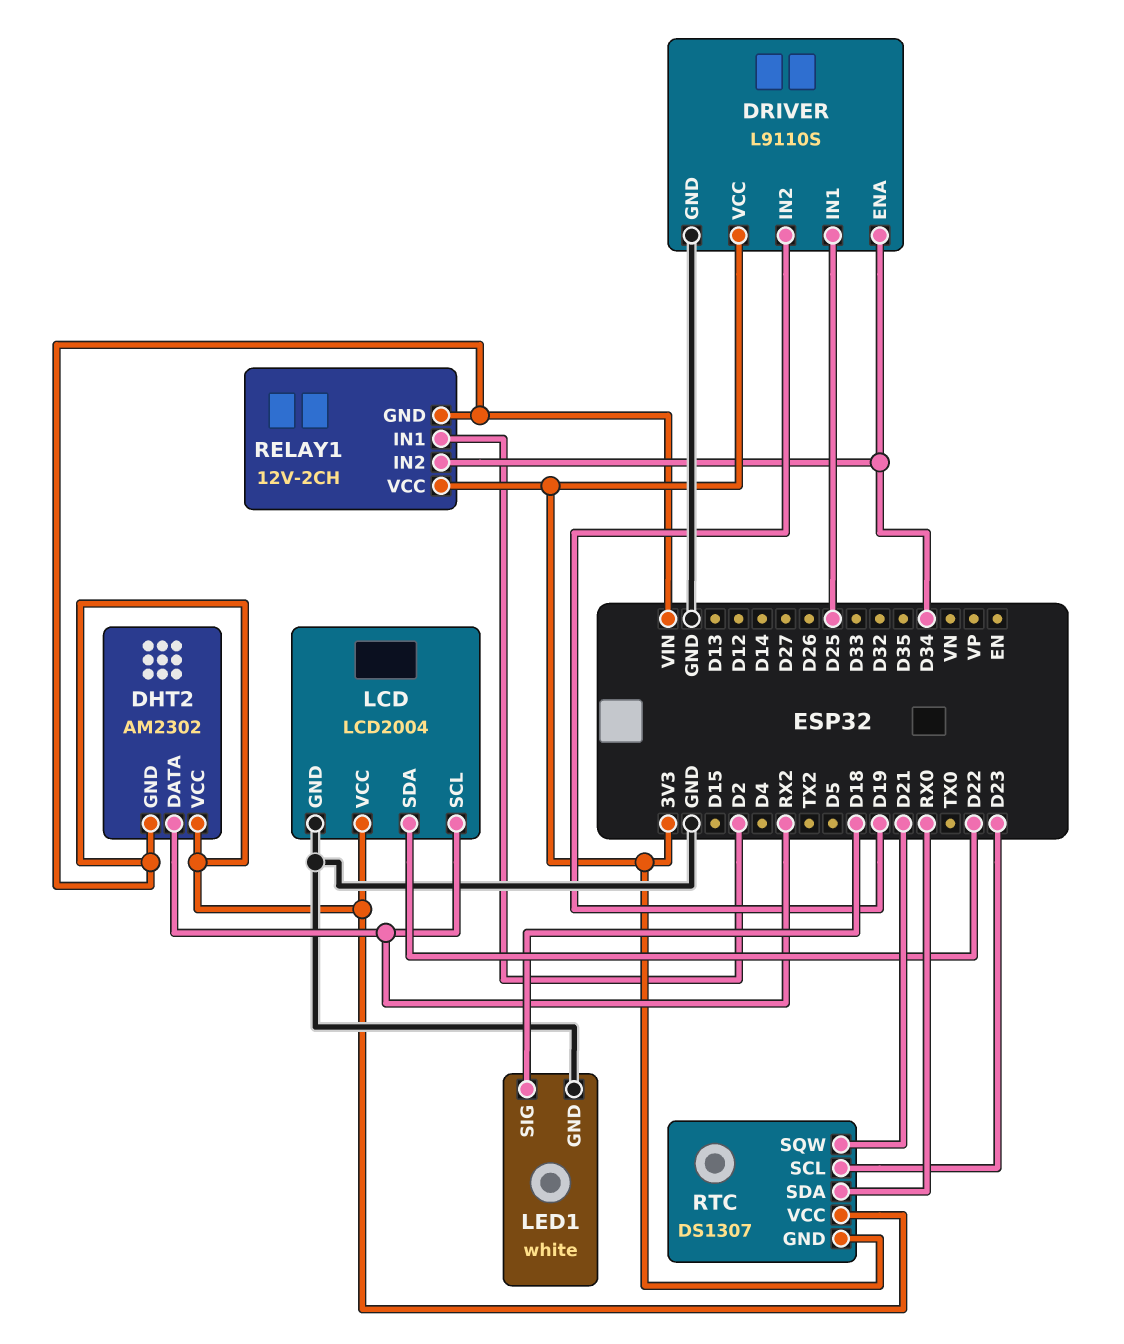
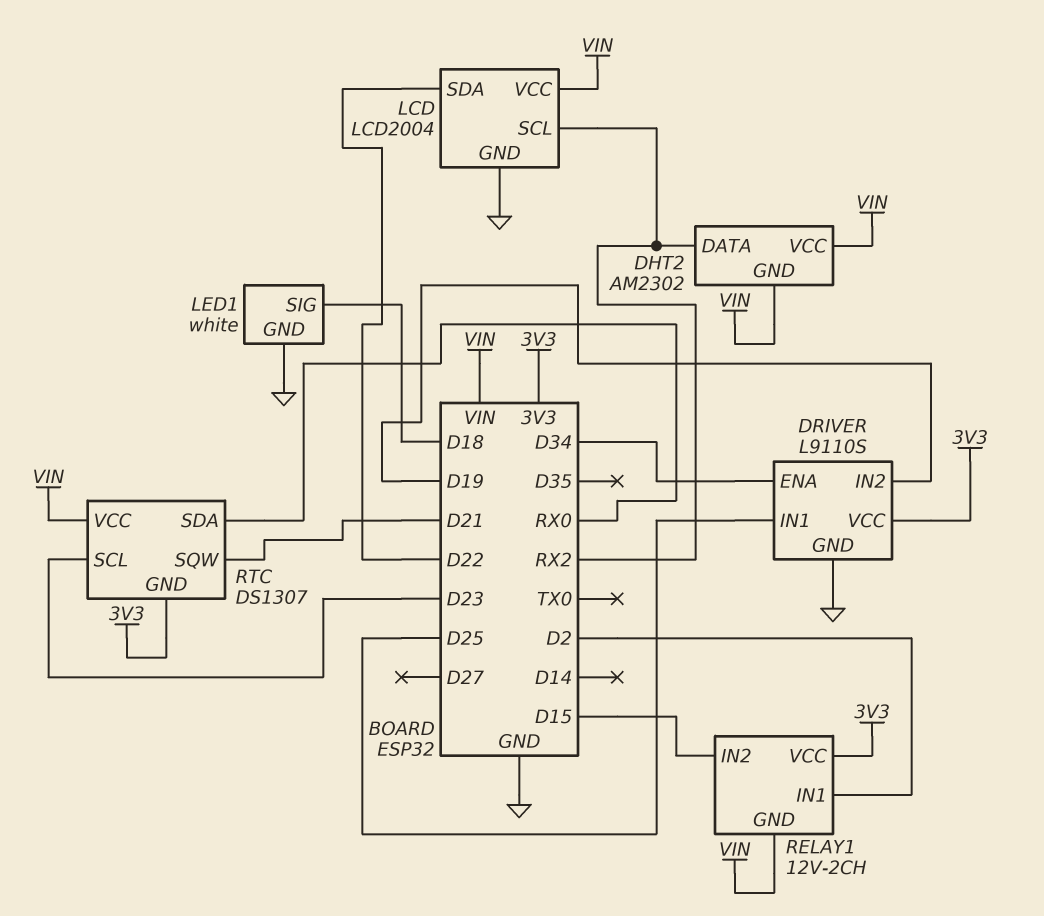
RELAY1 pin IN2: D34 -> D15

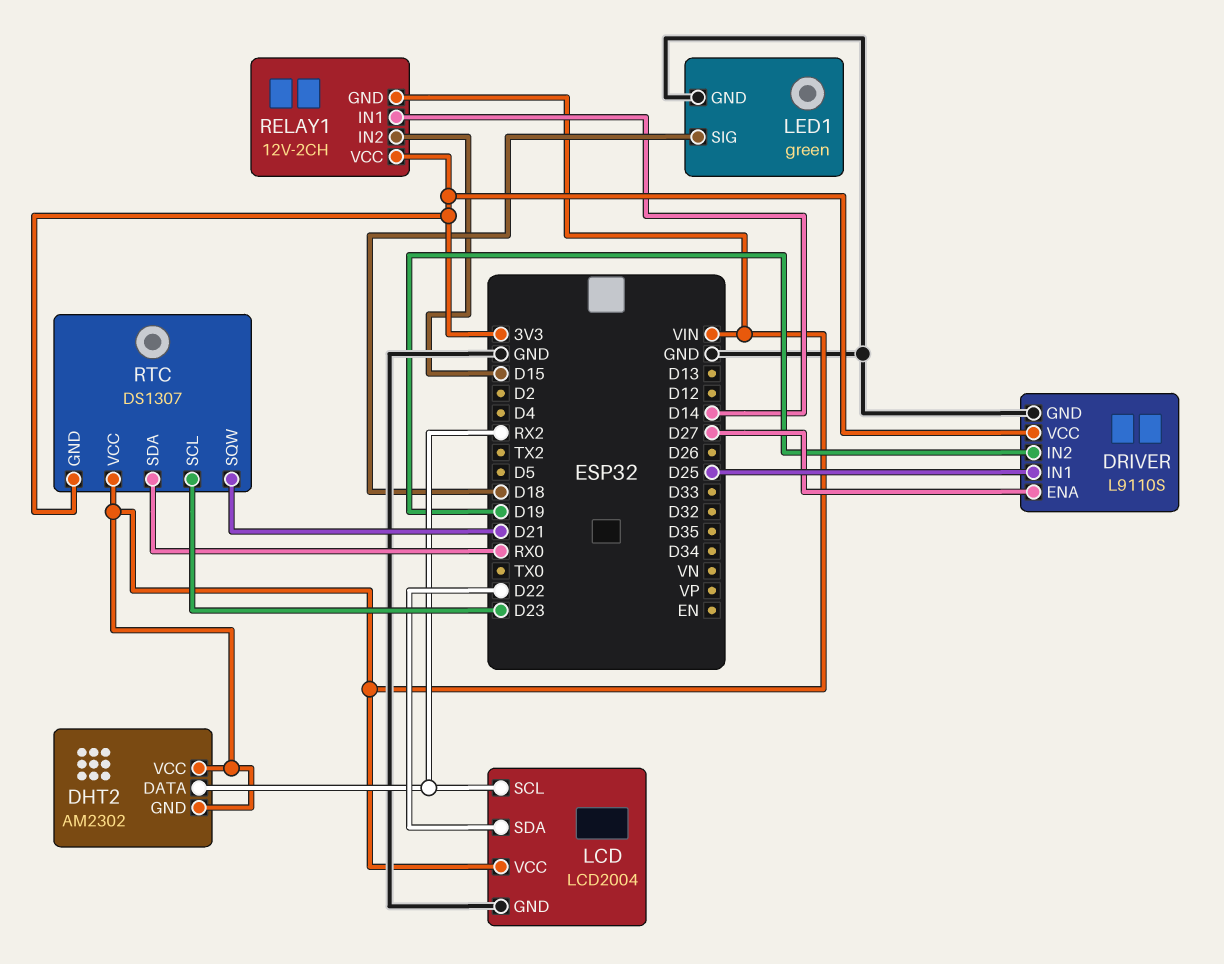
DRIVER pin ENA: D34 -> D27
LED1: white -> green
RELAY1 pin IN1: D2 -> D14

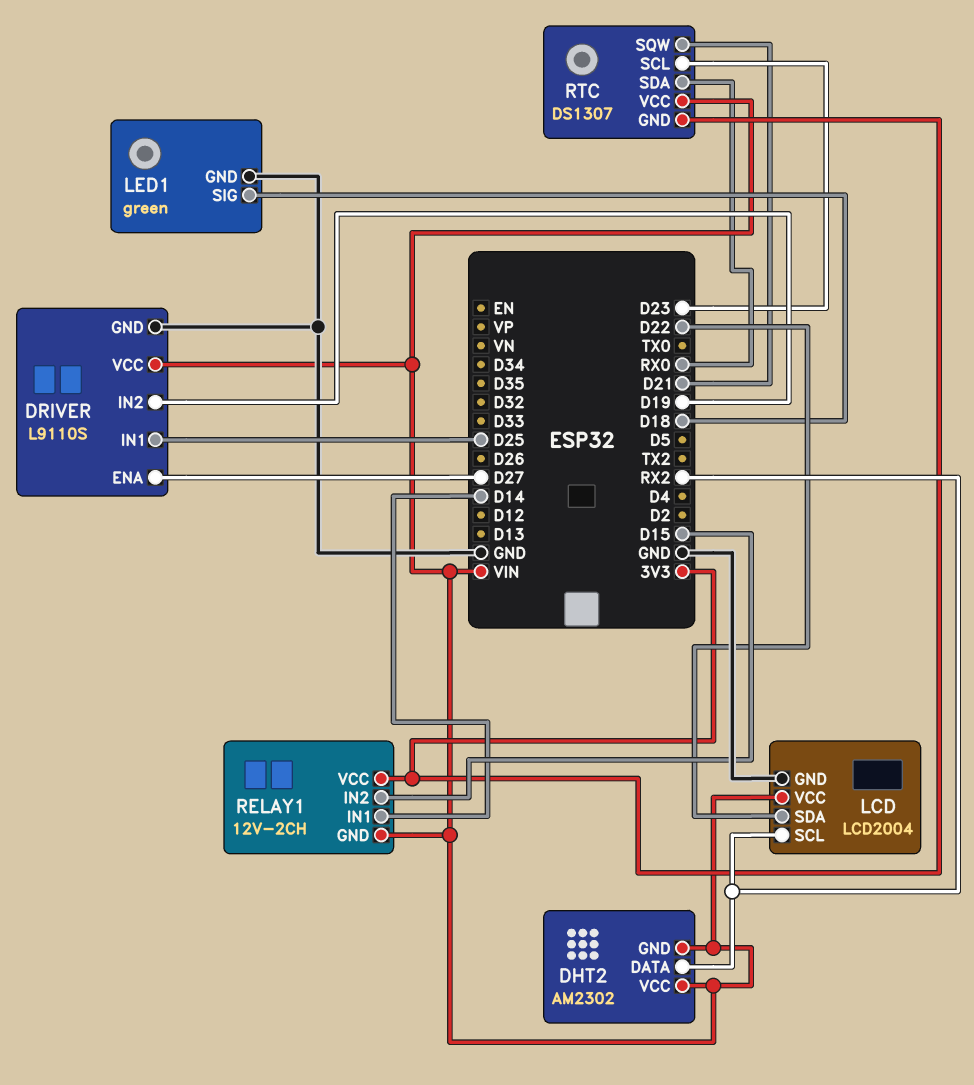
DRIVER pin VCC: 3V3 -> VIN

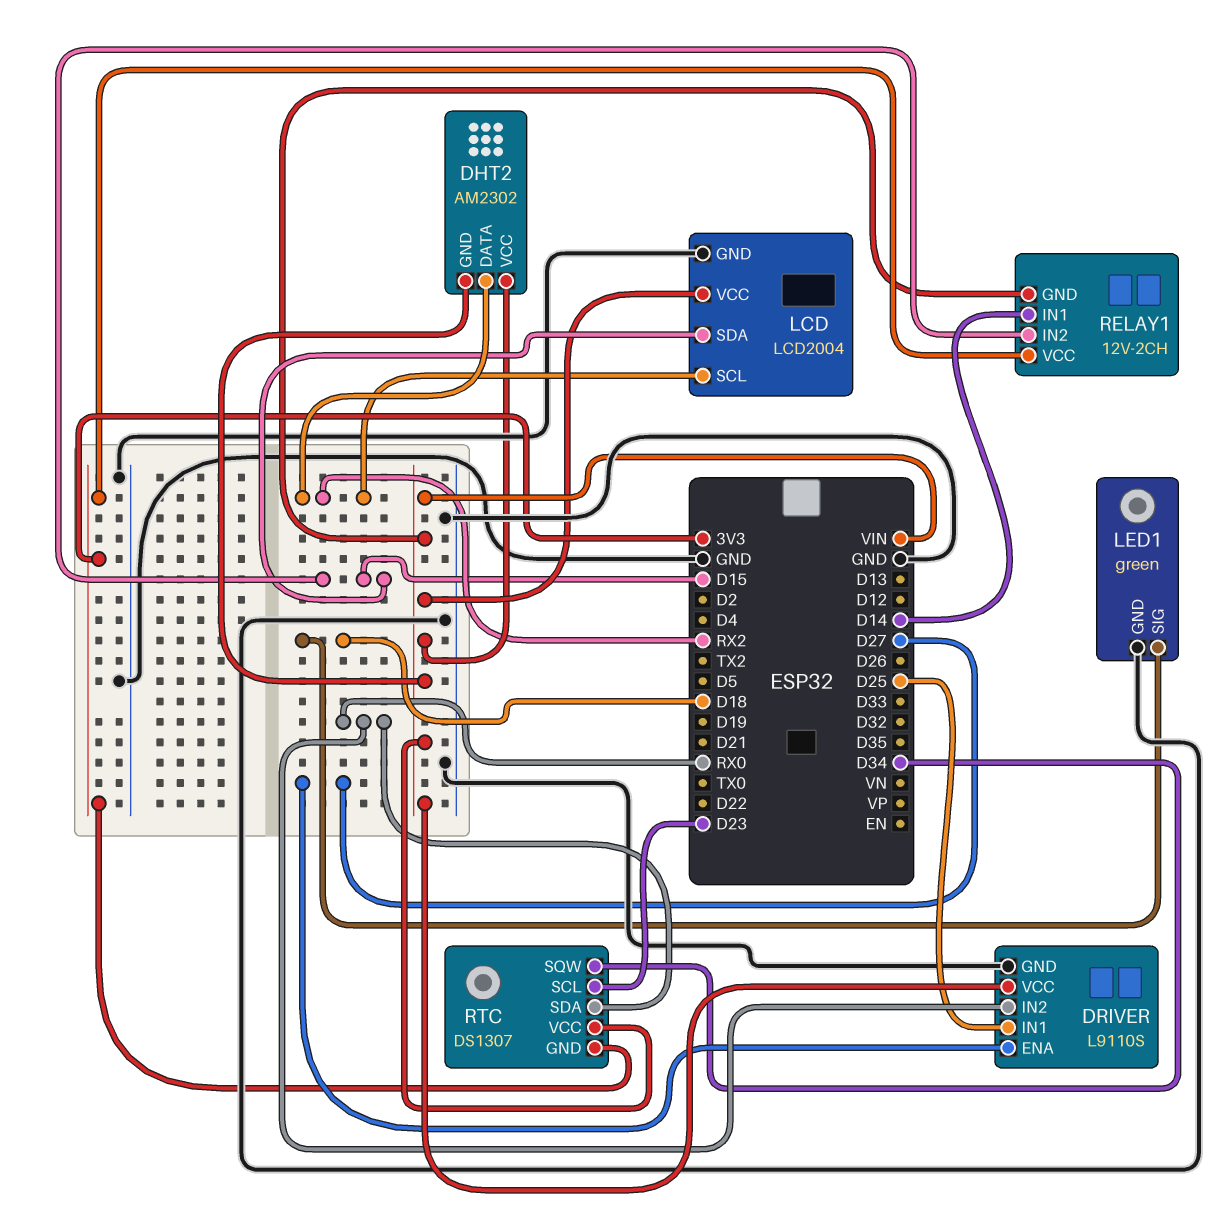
DRIVER pin IN2: D19 -> RX0
LCD pin SDA: D22 -> D15
RTC pin SQW: D21 -> D34

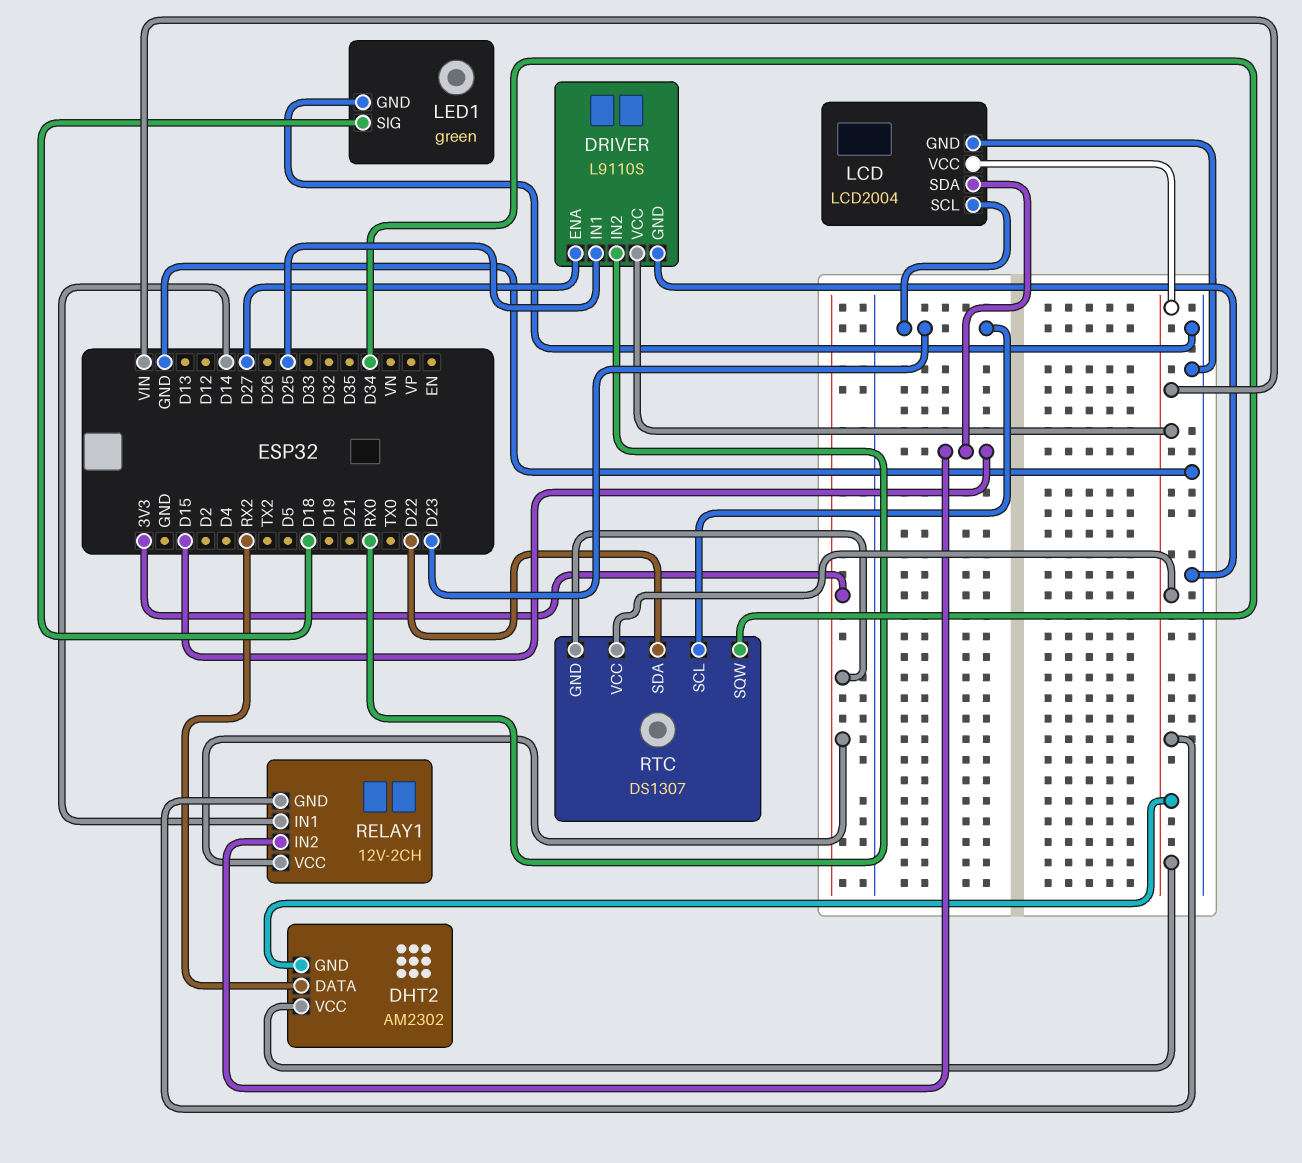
LCD pin SCL: RX2 -> D23
RTC pin SDA: RX0 -> D22

